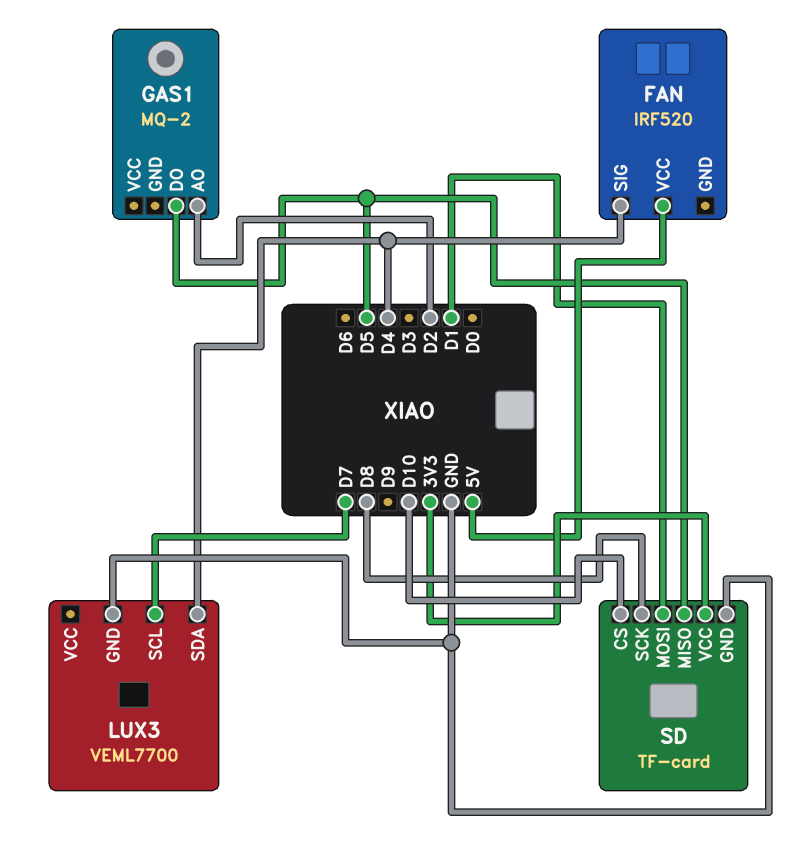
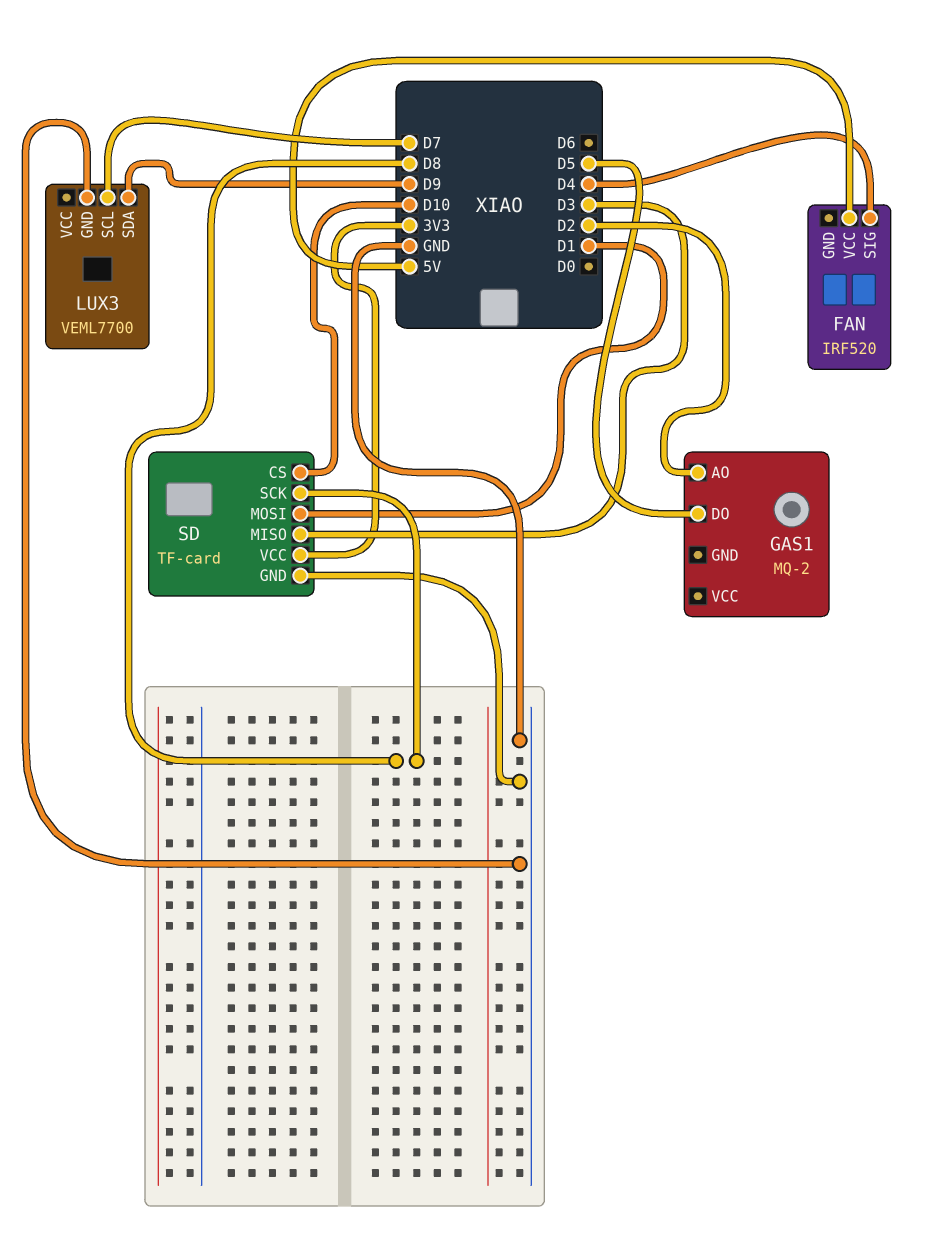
LUX3 pin SDA: D4 -> D9
SD pin MISO: D5 -> D3

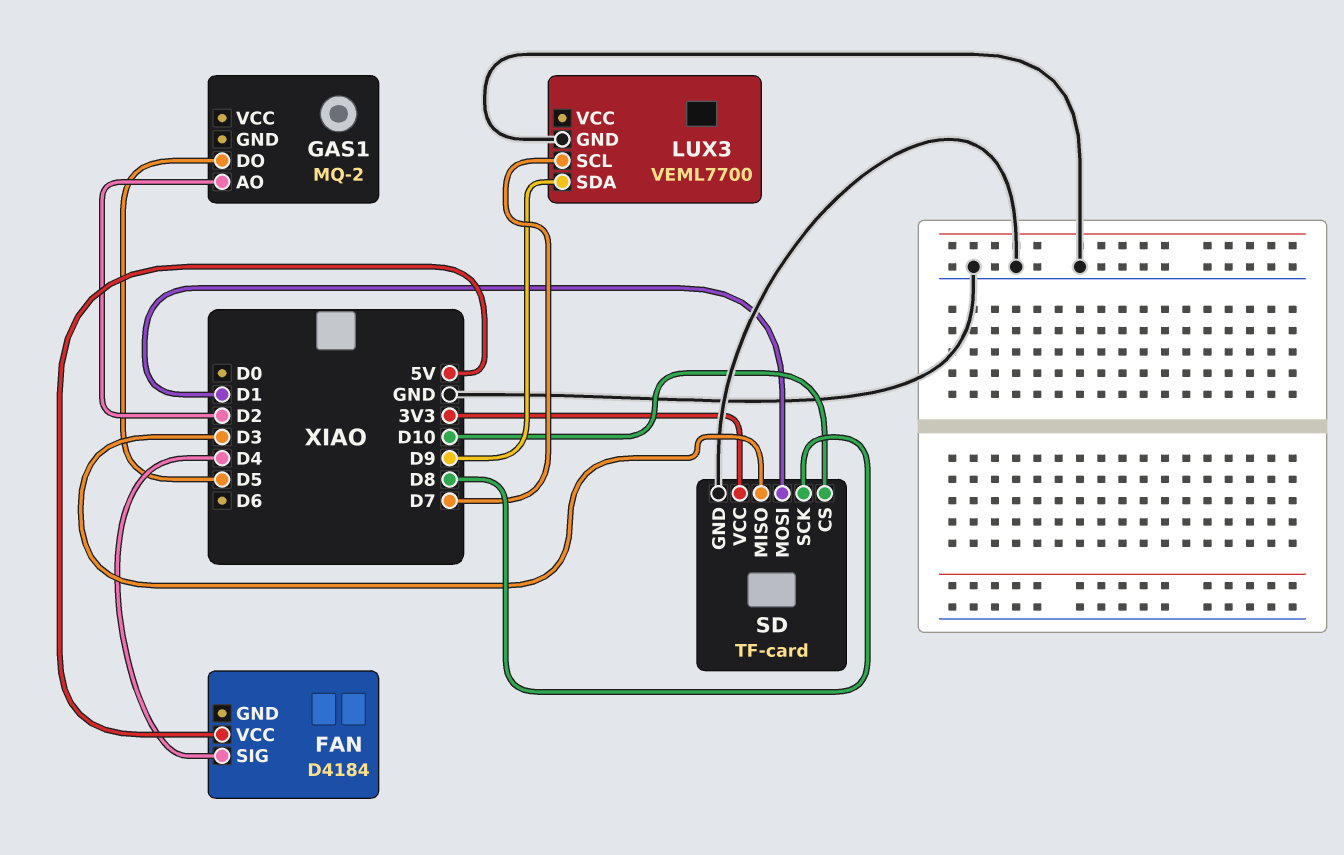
FAN: IRF520 -> D4184

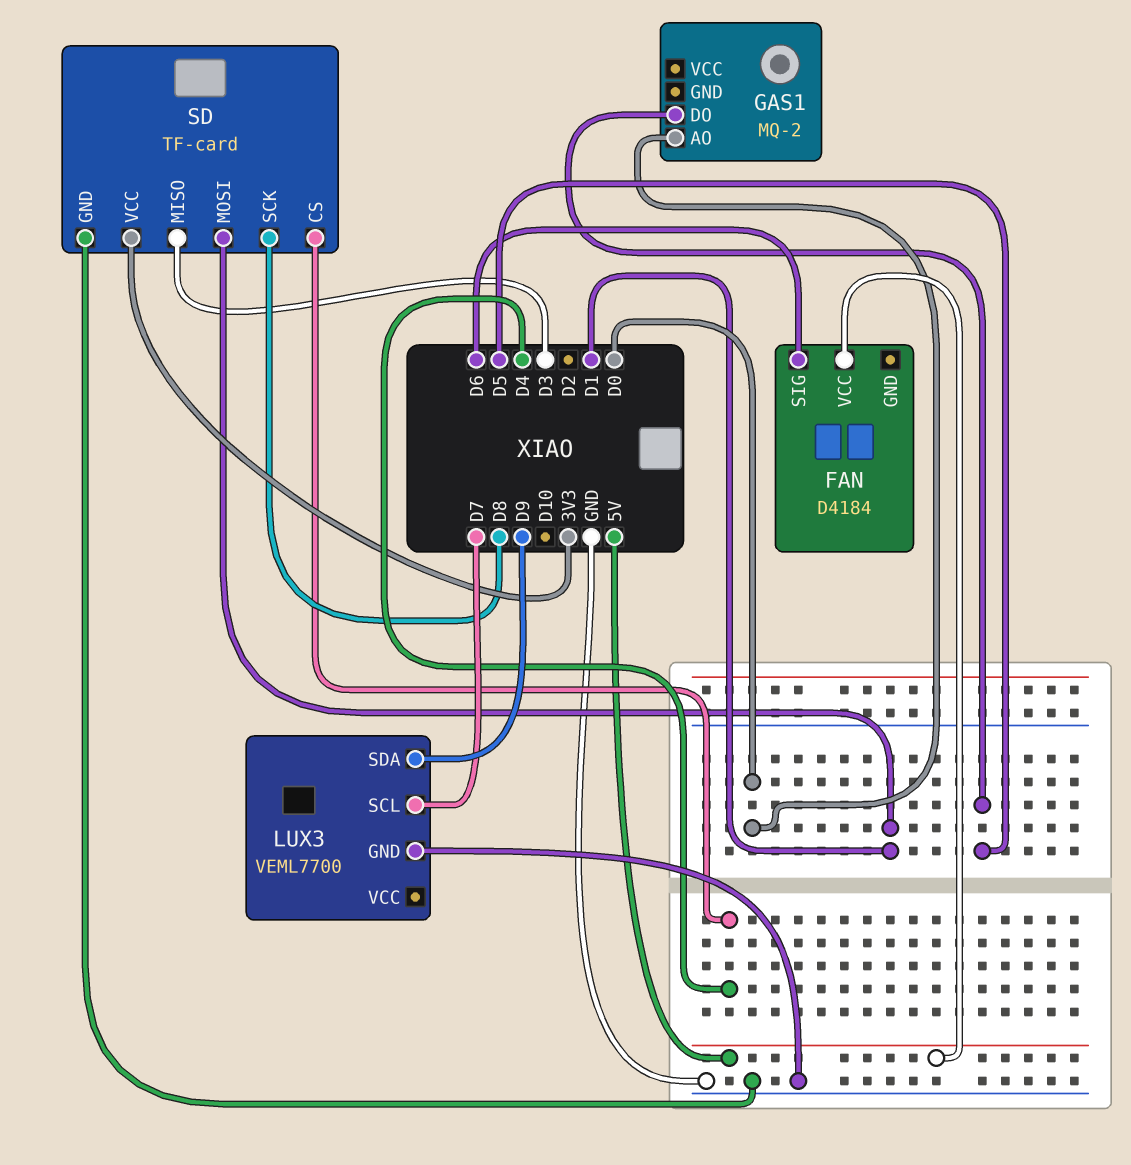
FAN pin SIG: D4 -> D6
GAS1 pin AO: D2 -> D0
SD pin CS: D10 -> D4

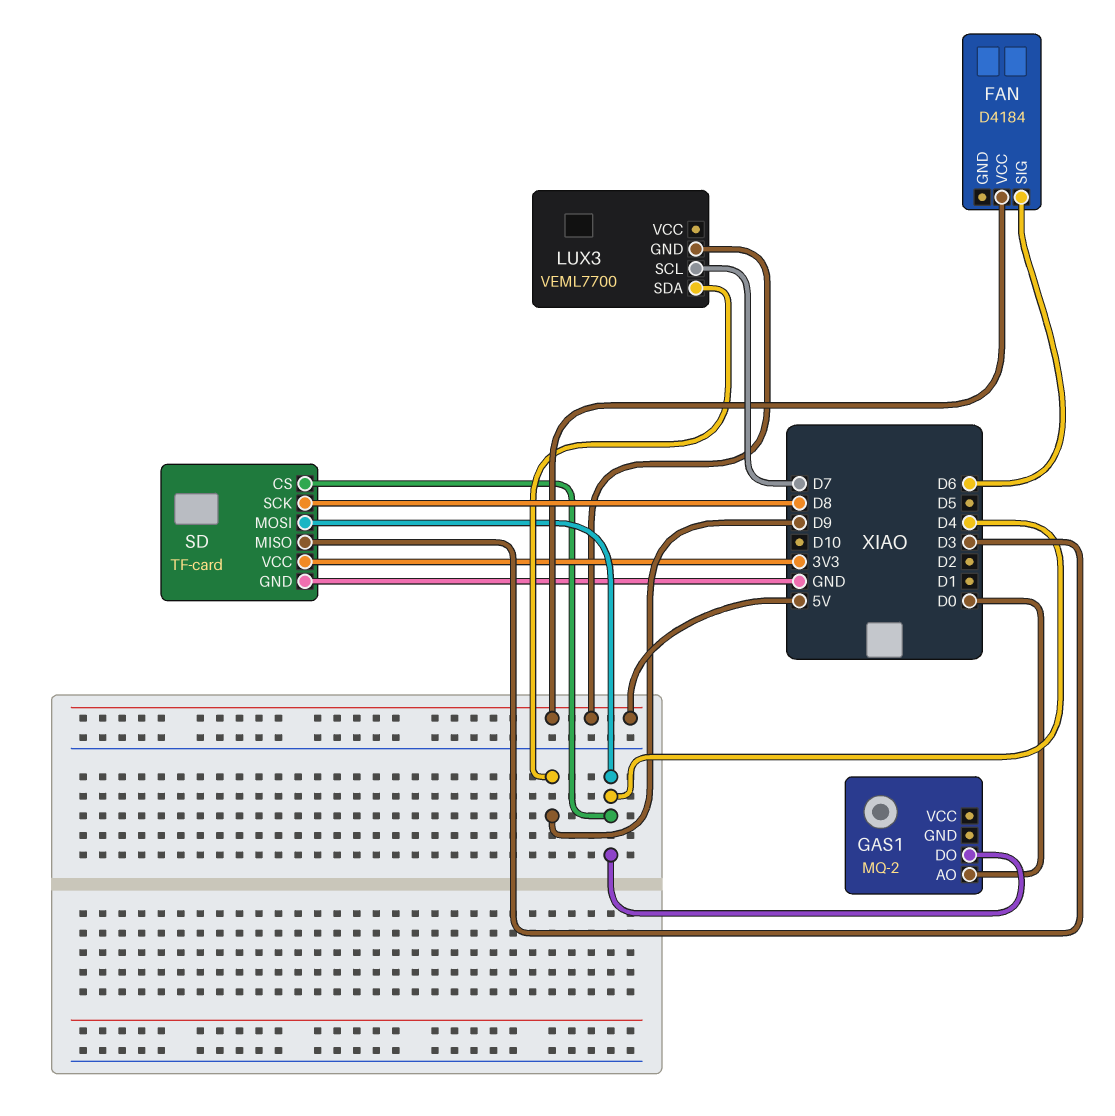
GAS1 pin DO: D5 -> D4
LUX3 pin GND: GND -> 5V
SD pin MOSI: D1 -> D4

